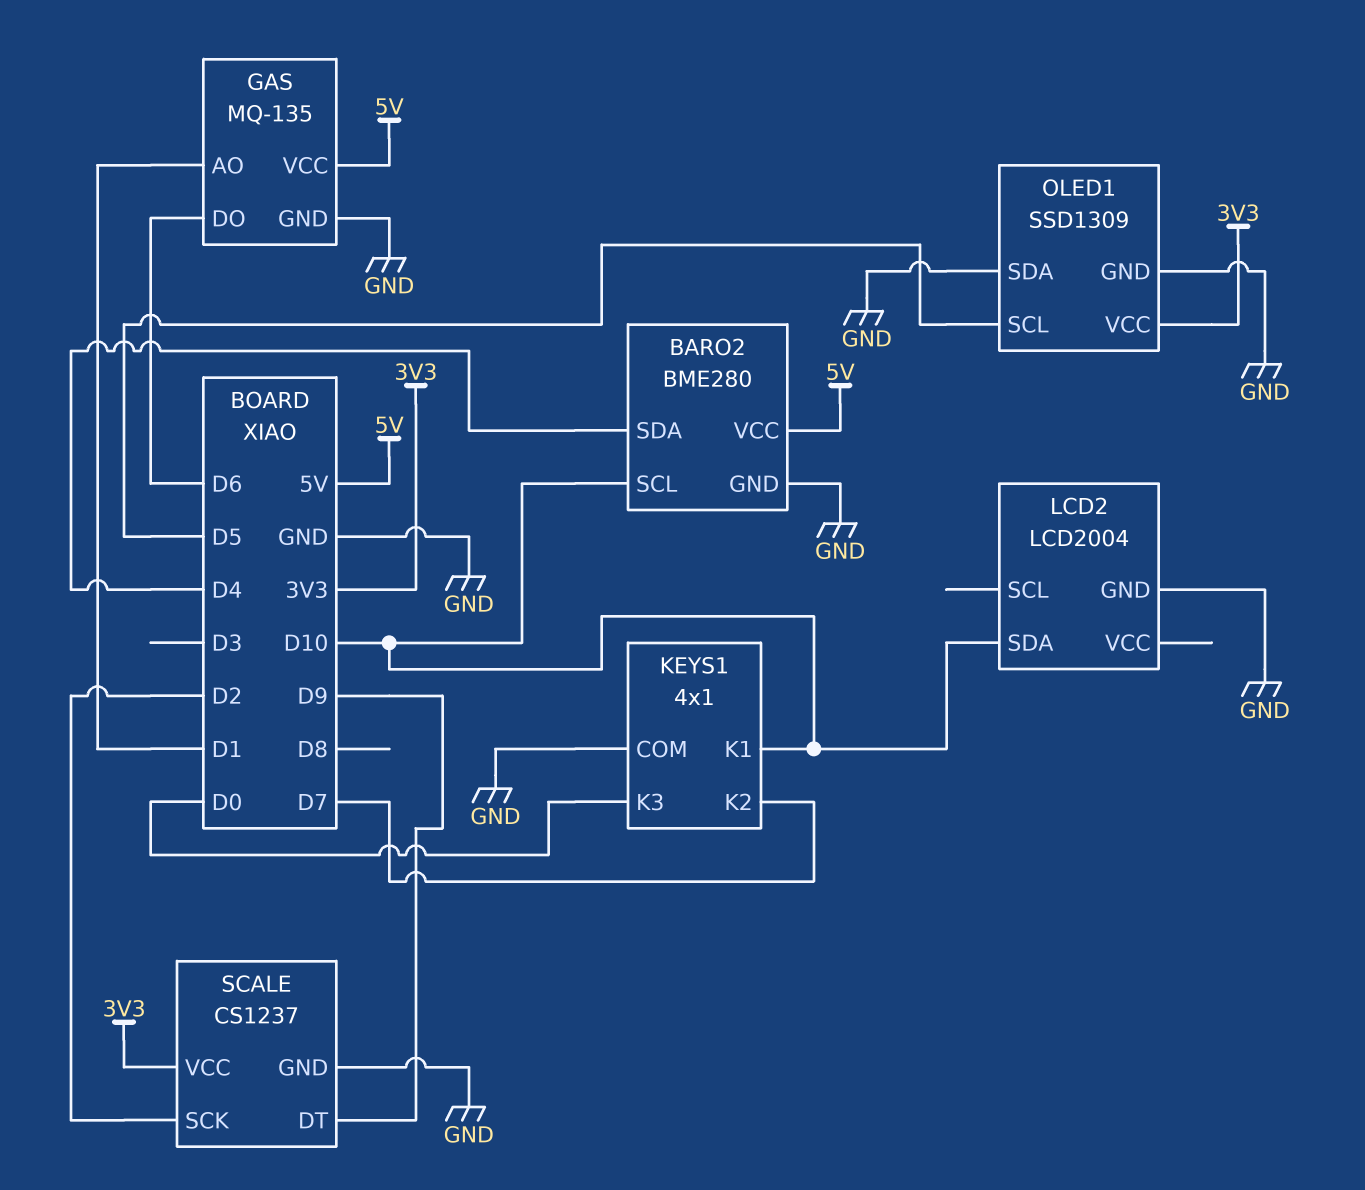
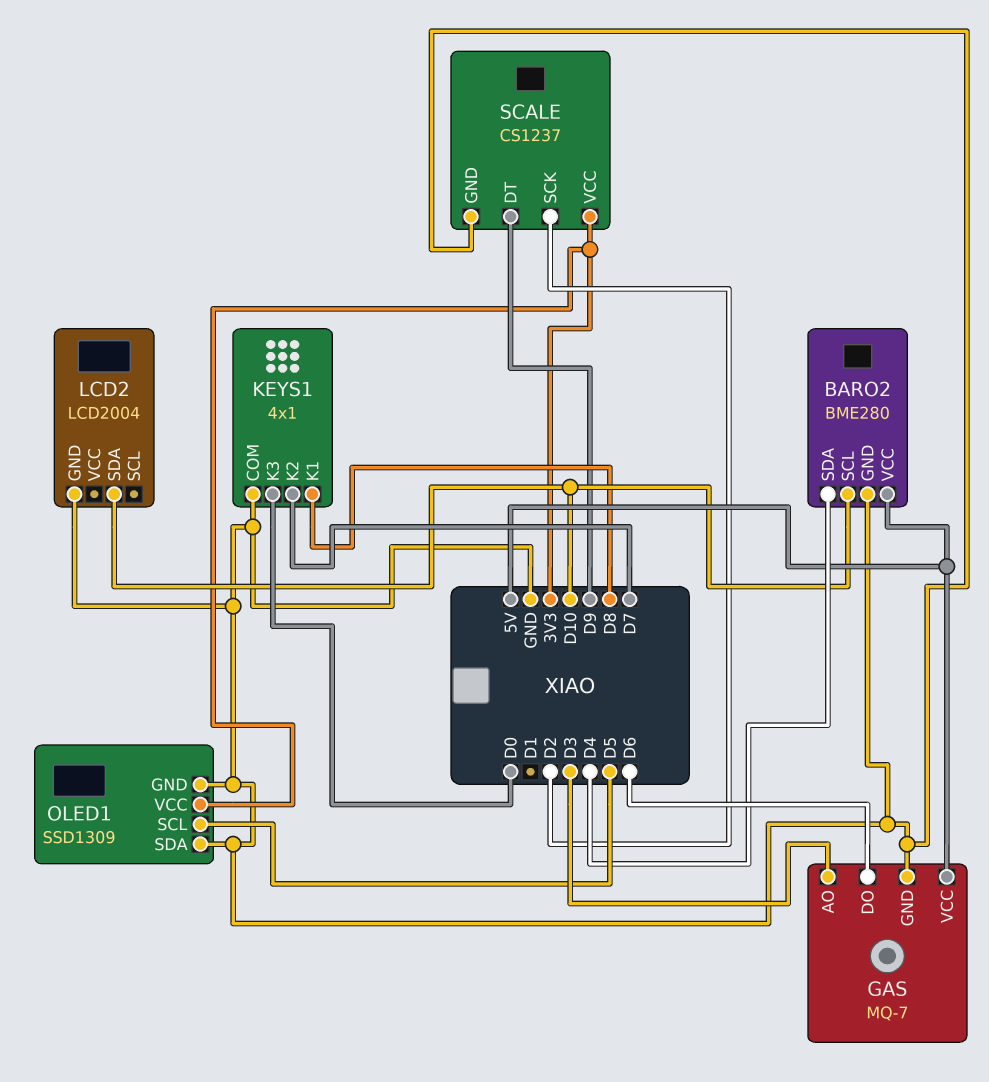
GAS: MQ-135 -> MQ-7
GAS pin AO: D1 -> D3
KEYS1 pin K1: D10 -> D8

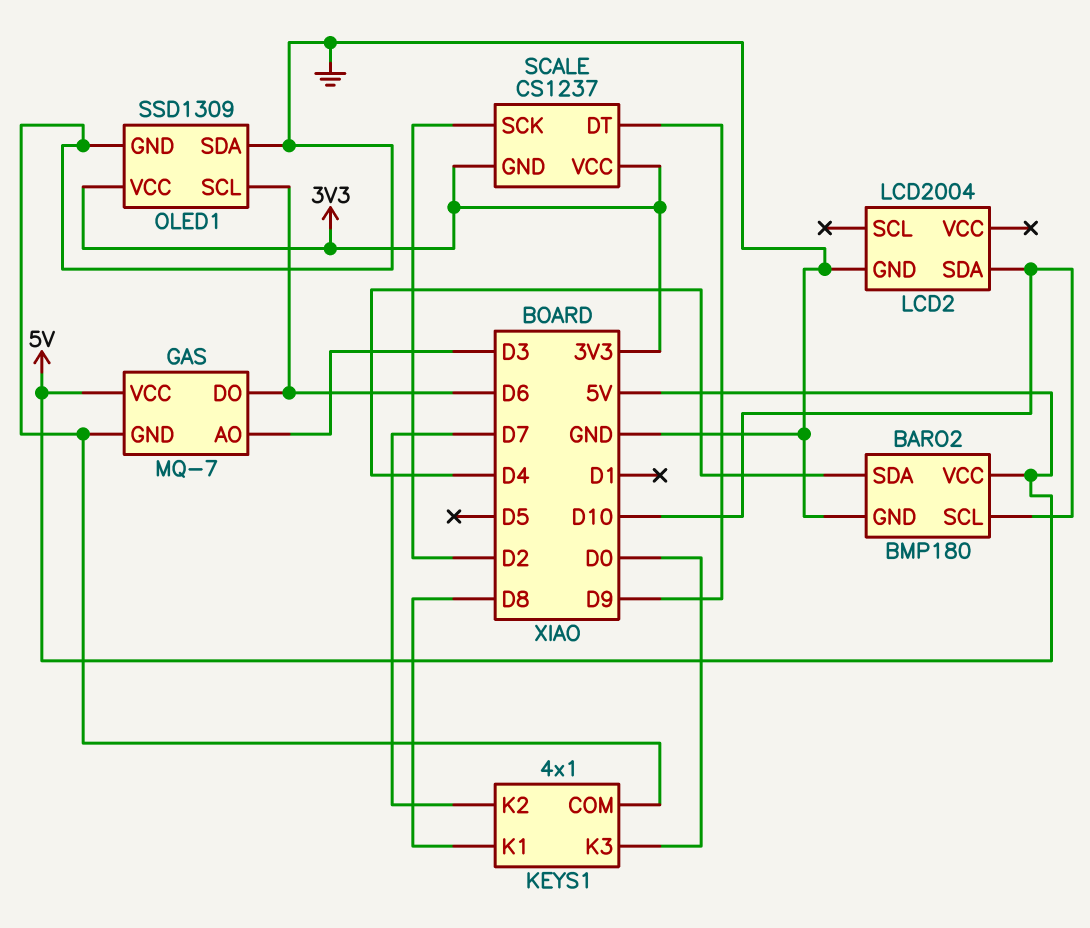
BARO2: BME280 -> BMP180
OLED1 pin SCL: D5 -> D6
SCALE pin GND: GND -> 3V3

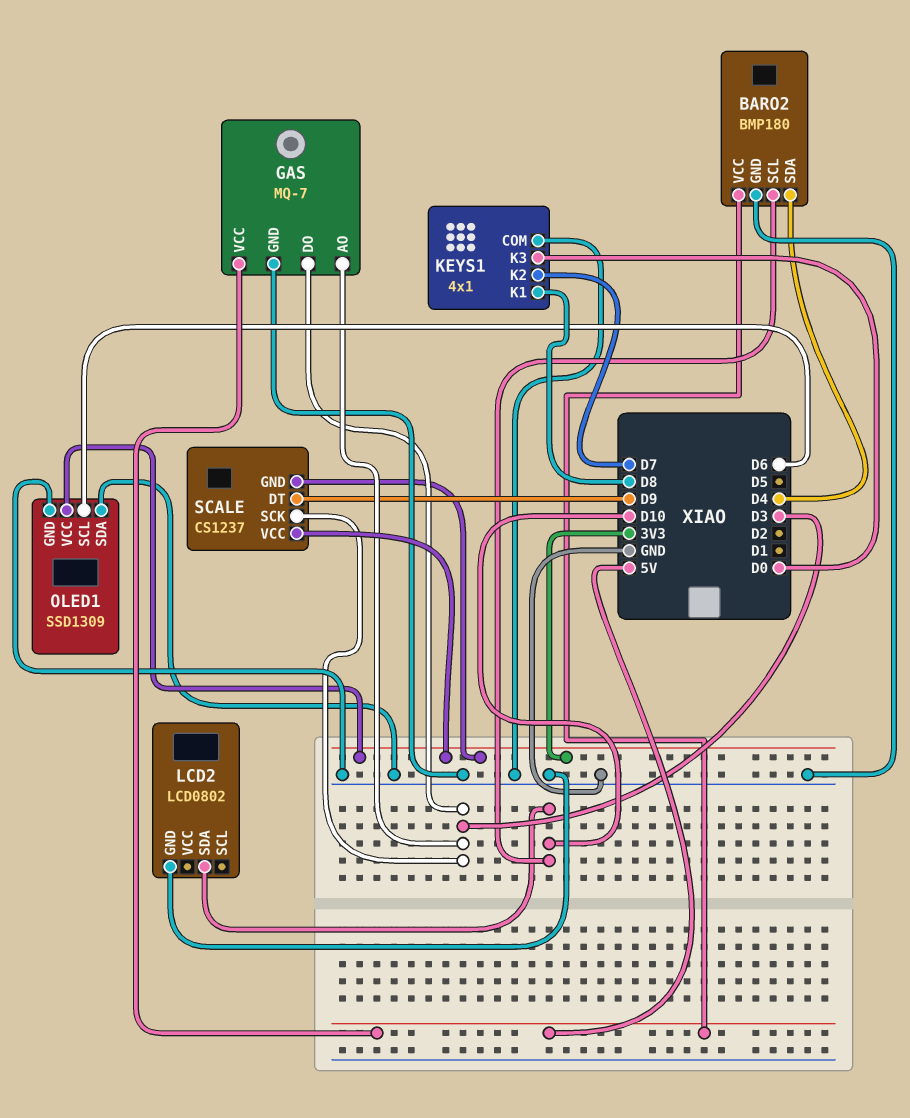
GAS pin DO: D6 -> D3
LCD2: LCD2004 -> LCD0802
SCALE pin SCK: D2 -> D3

